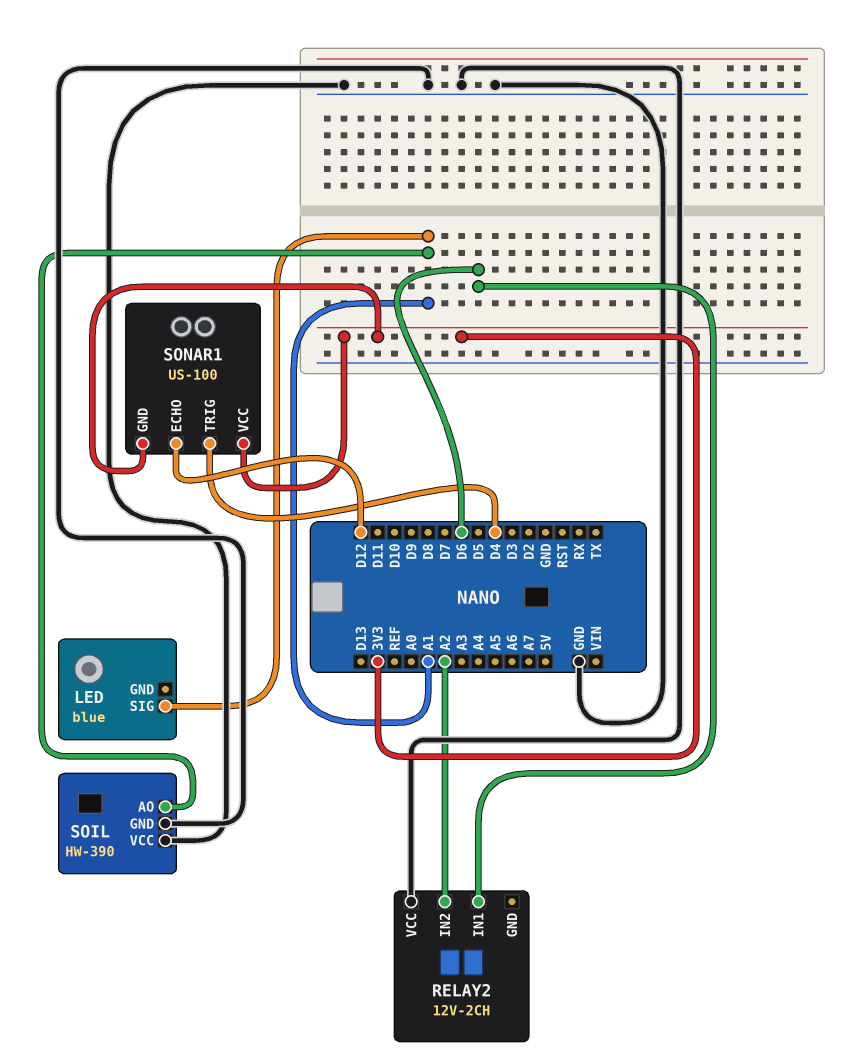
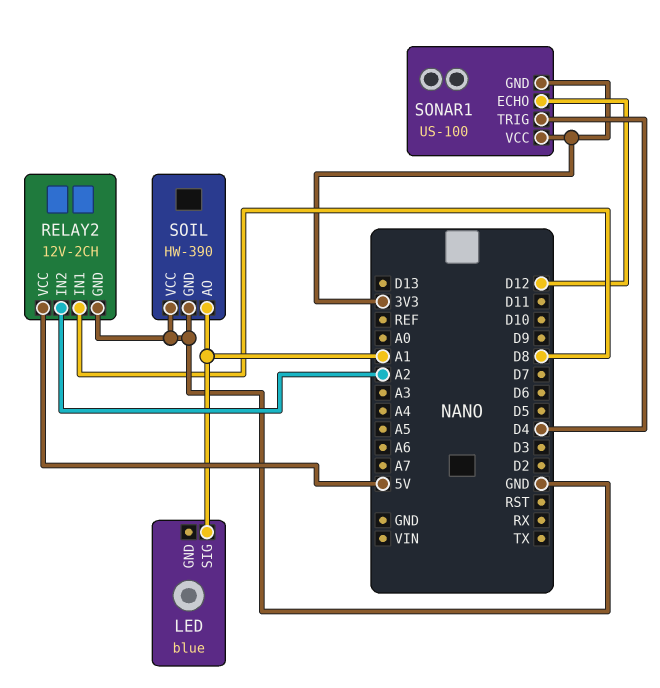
RELAY2 pin GND: none -> GND
RELAY2 pin IN1: D6 -> D8
RELAY2 pin VCC: GND -> 5V

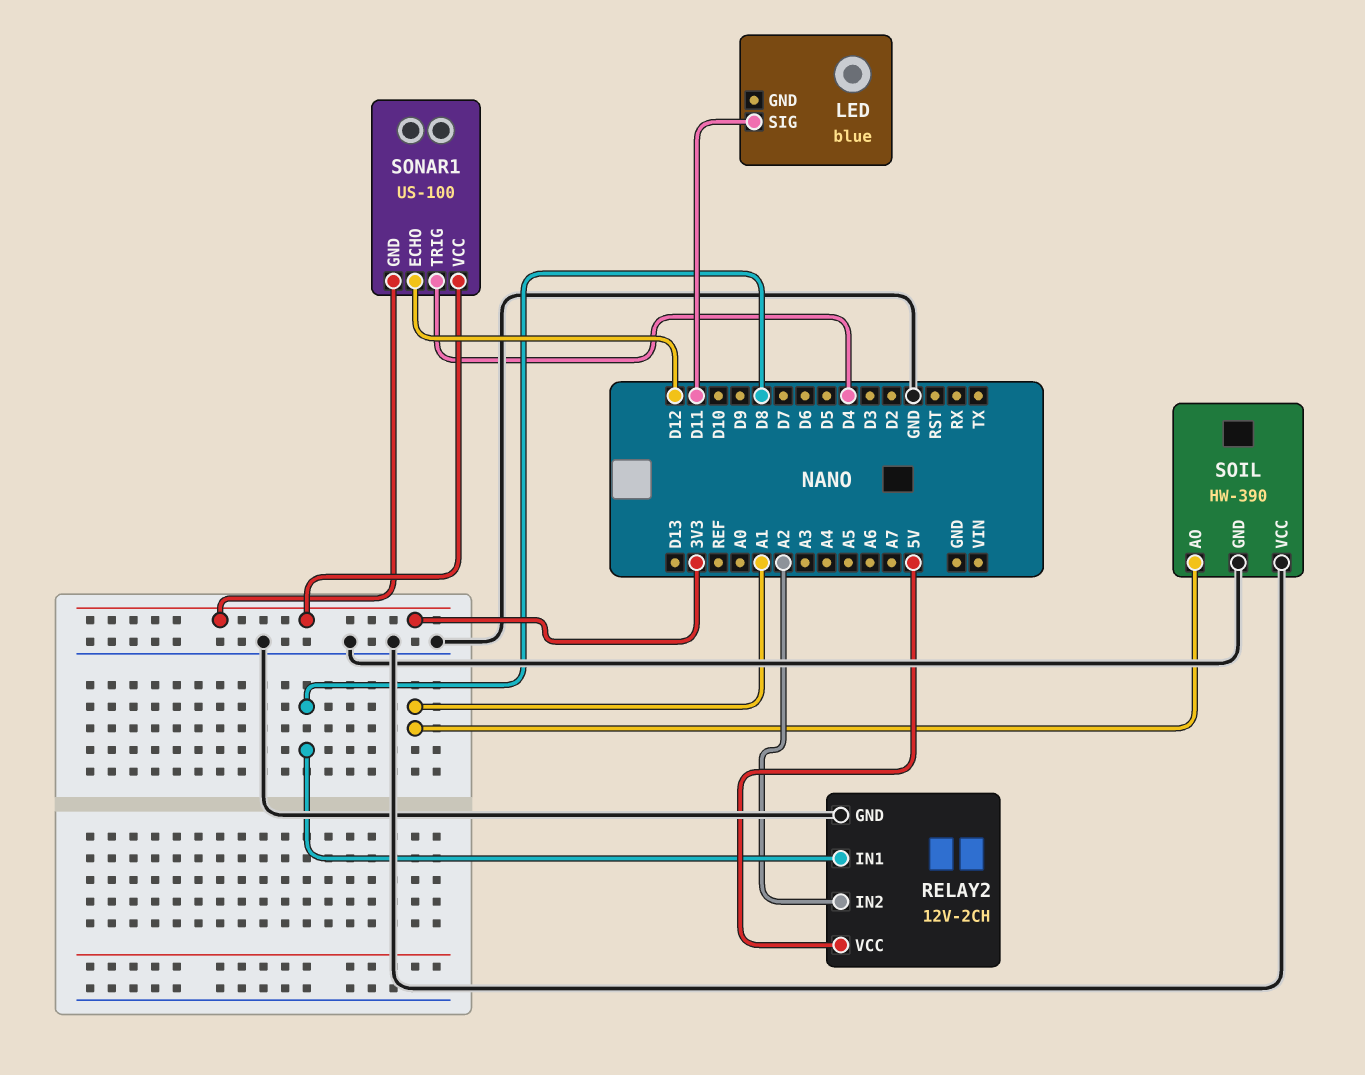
LED pin SIG: A1 -> D11

